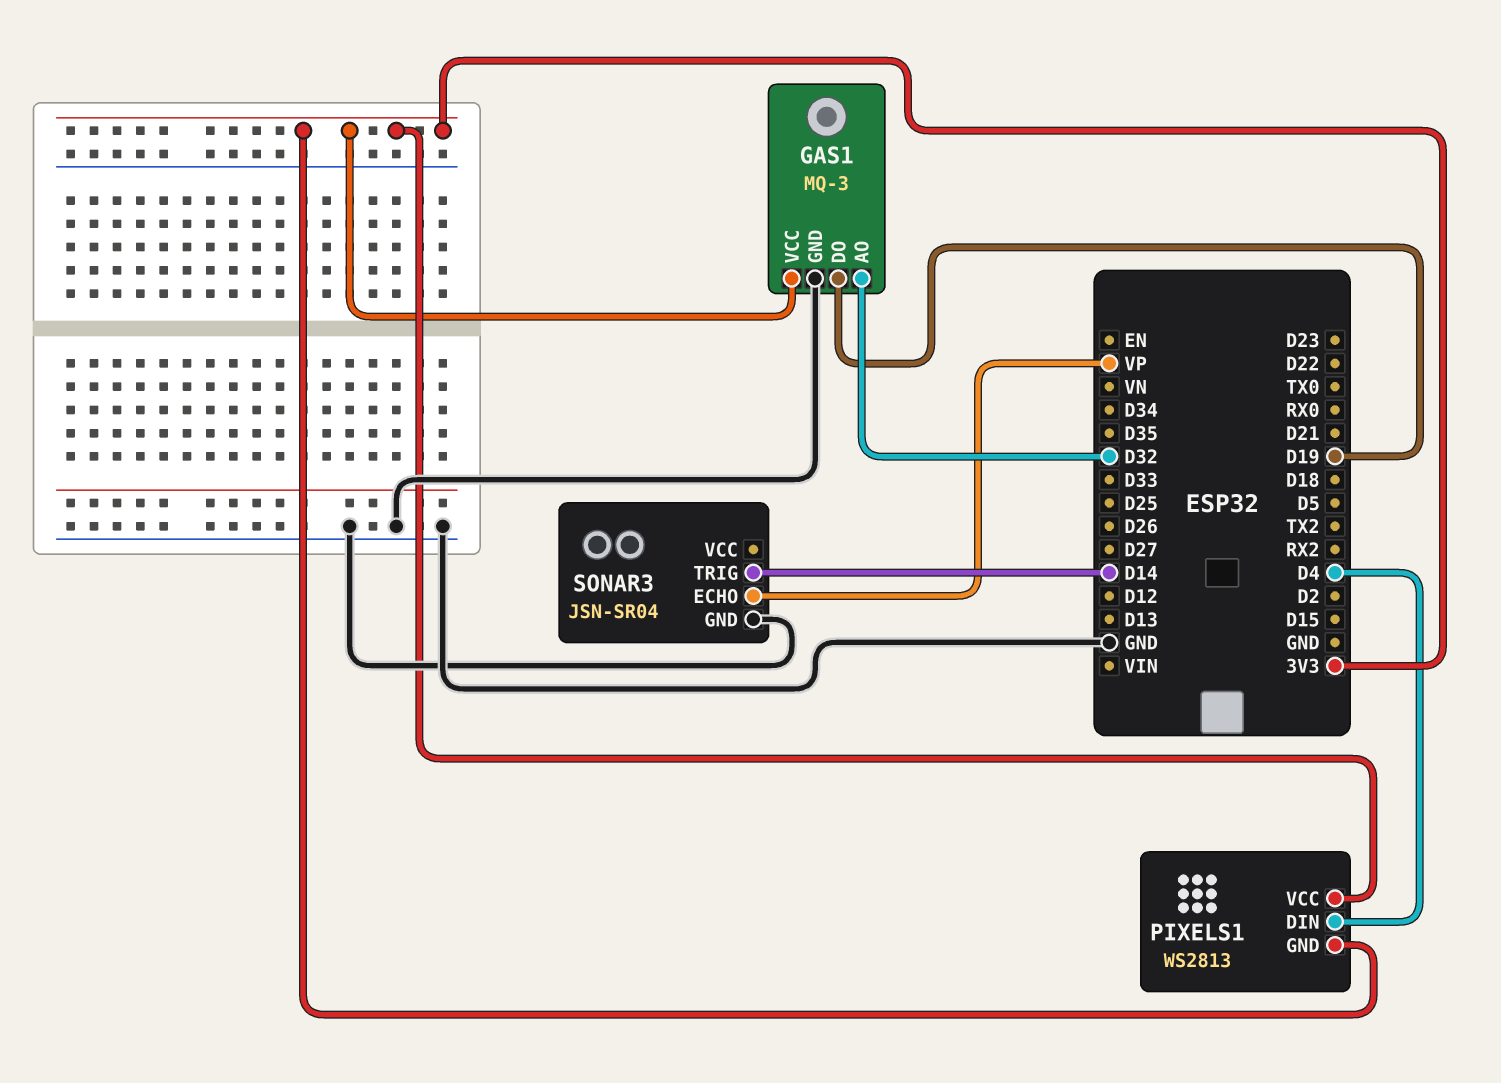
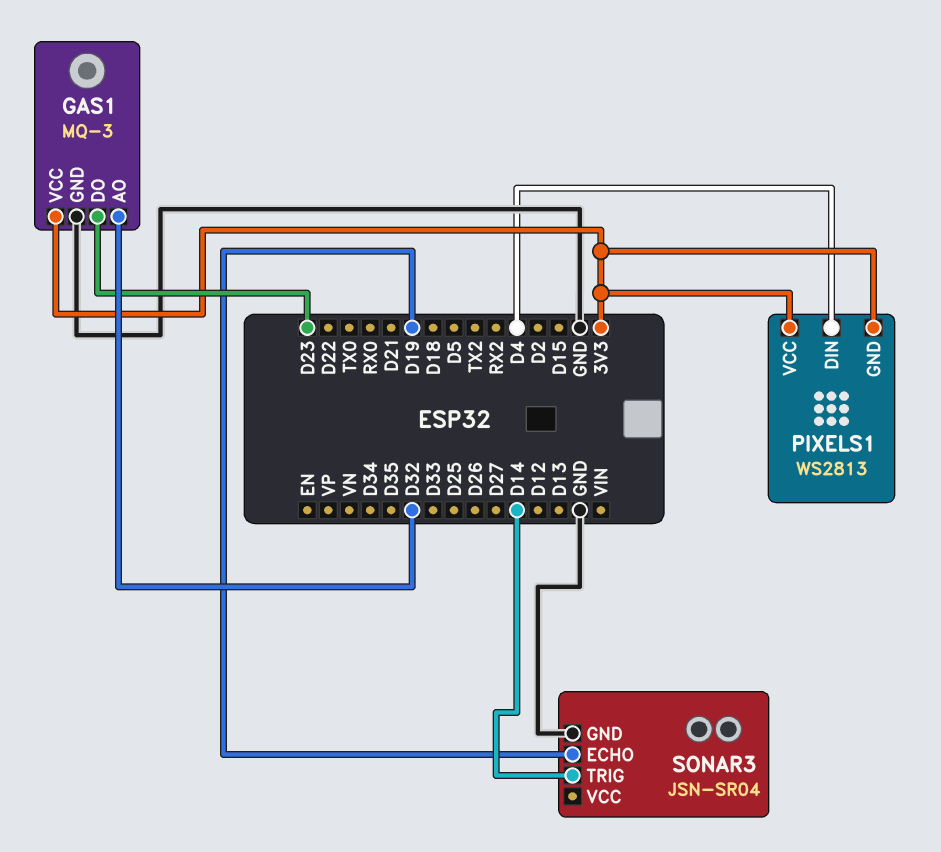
GAS1 pin DO: D19 -> D23
SONAR3 pin ECHO: VP -> D19

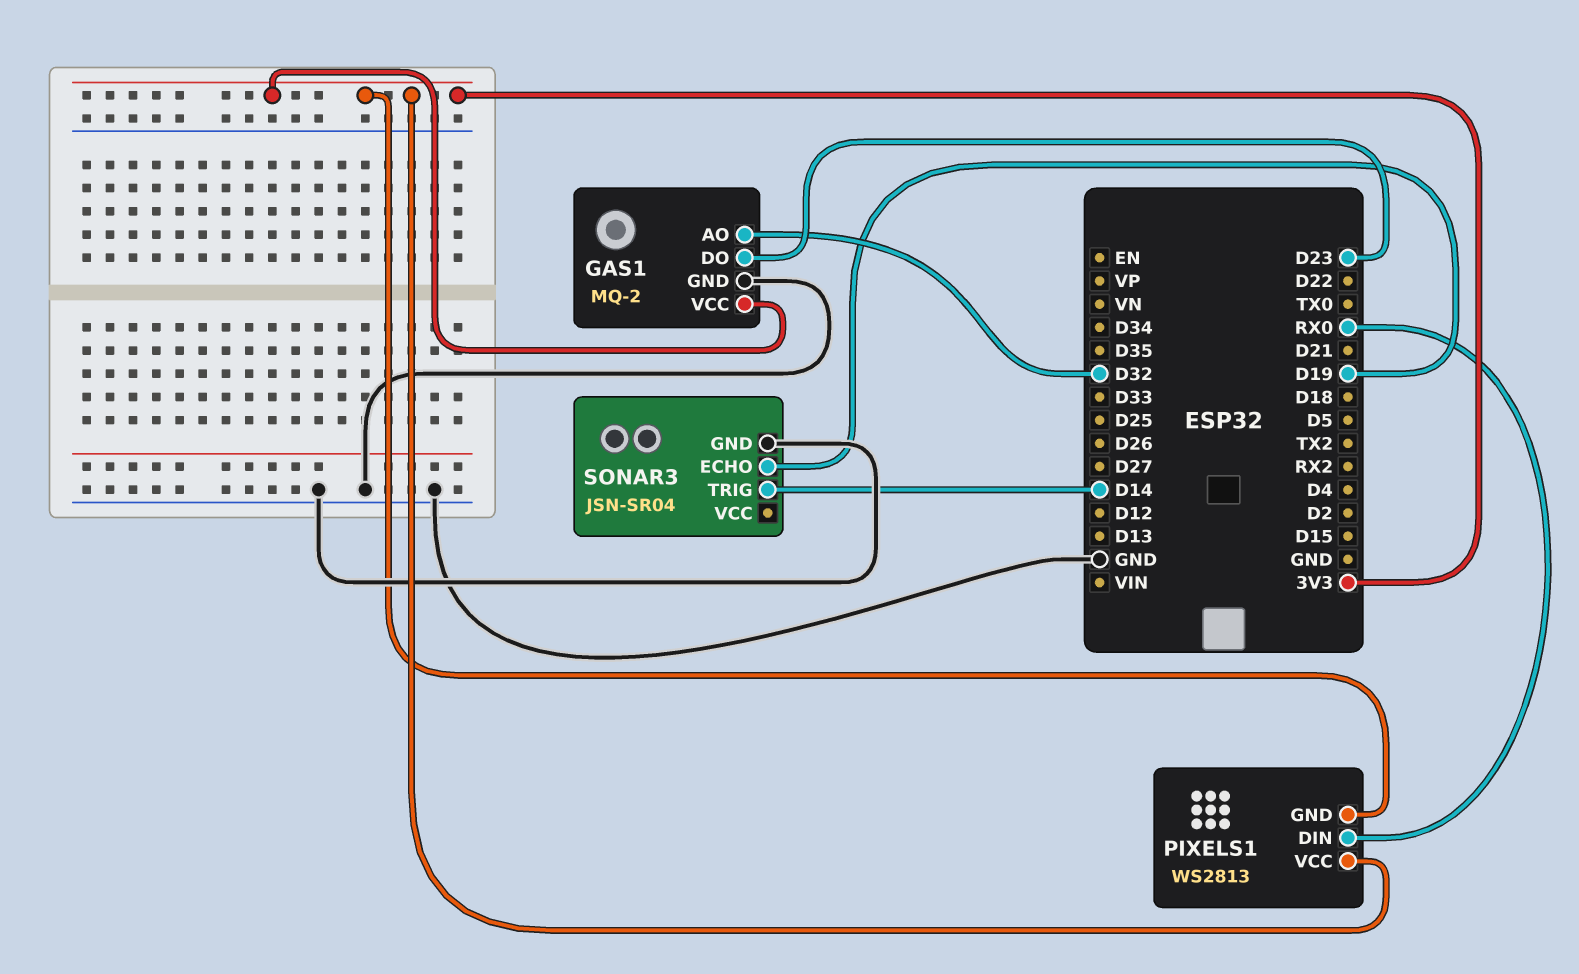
GAS1: MQ-3 -> MQ-2
PIXELS1 pin DIN: D4 -> RX0

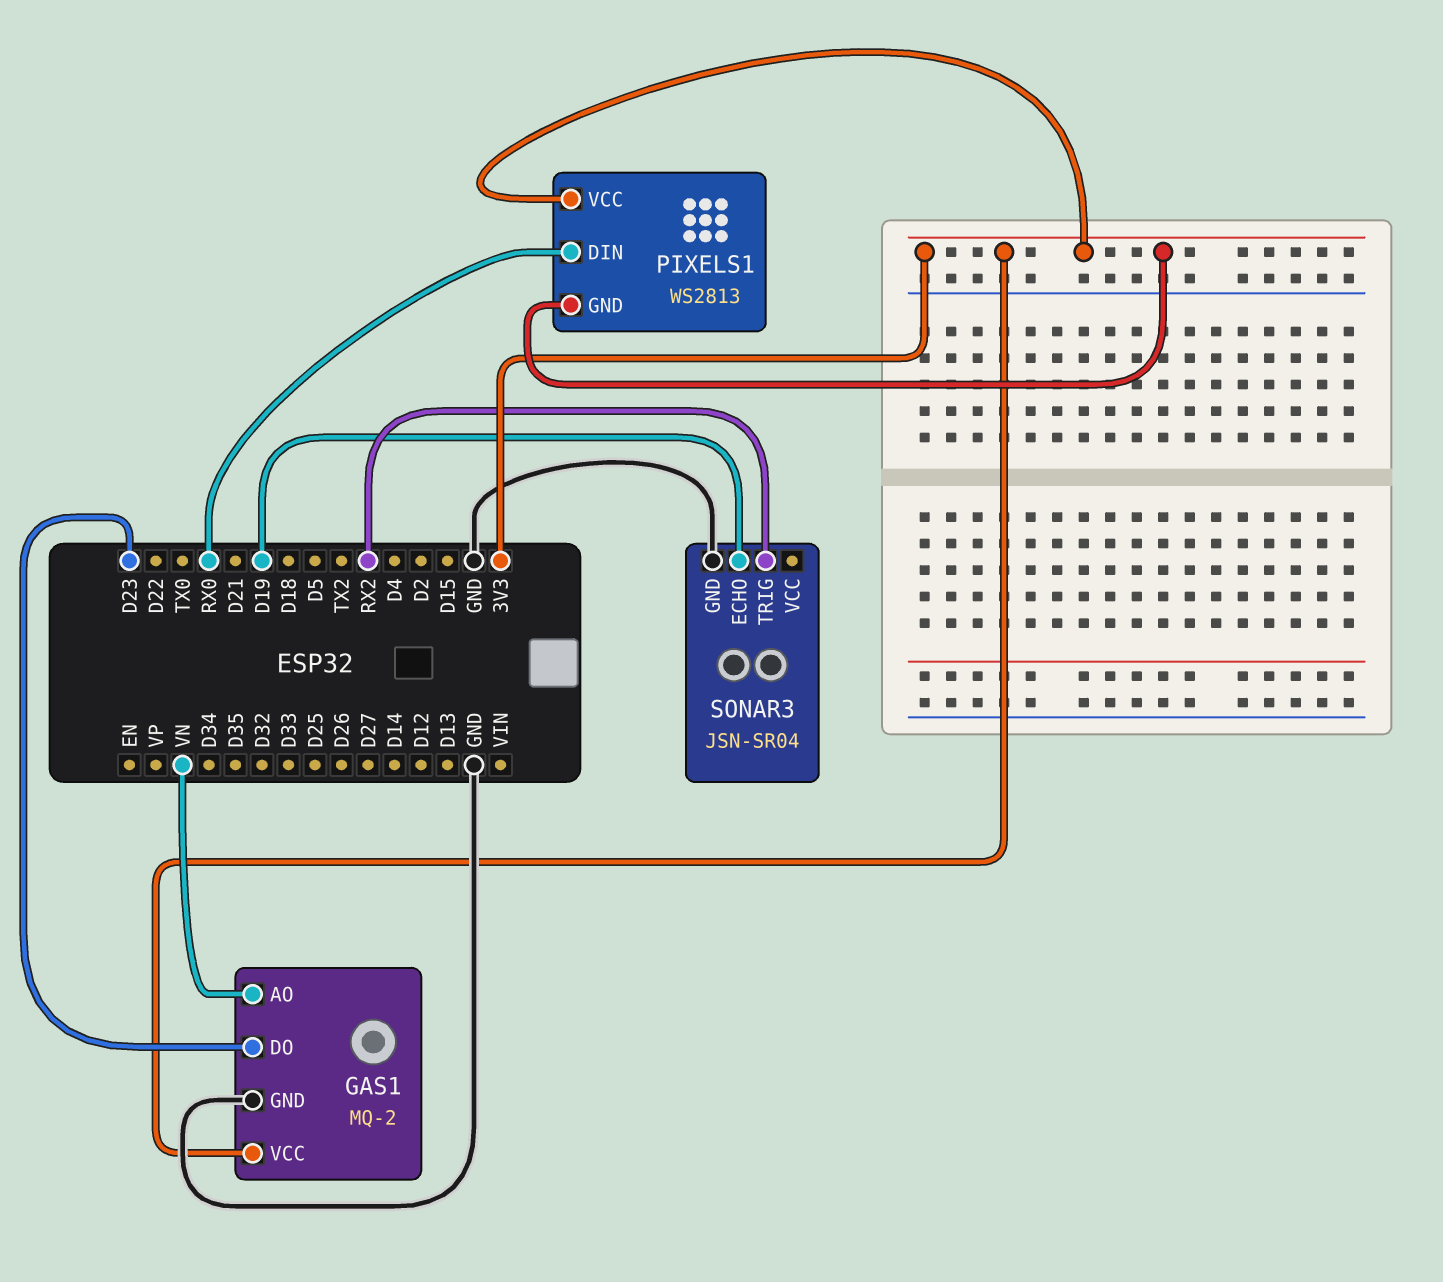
GAS1 pin AO: D32 -> VN
SONAR3 pin TRIG: D14 -> RX2

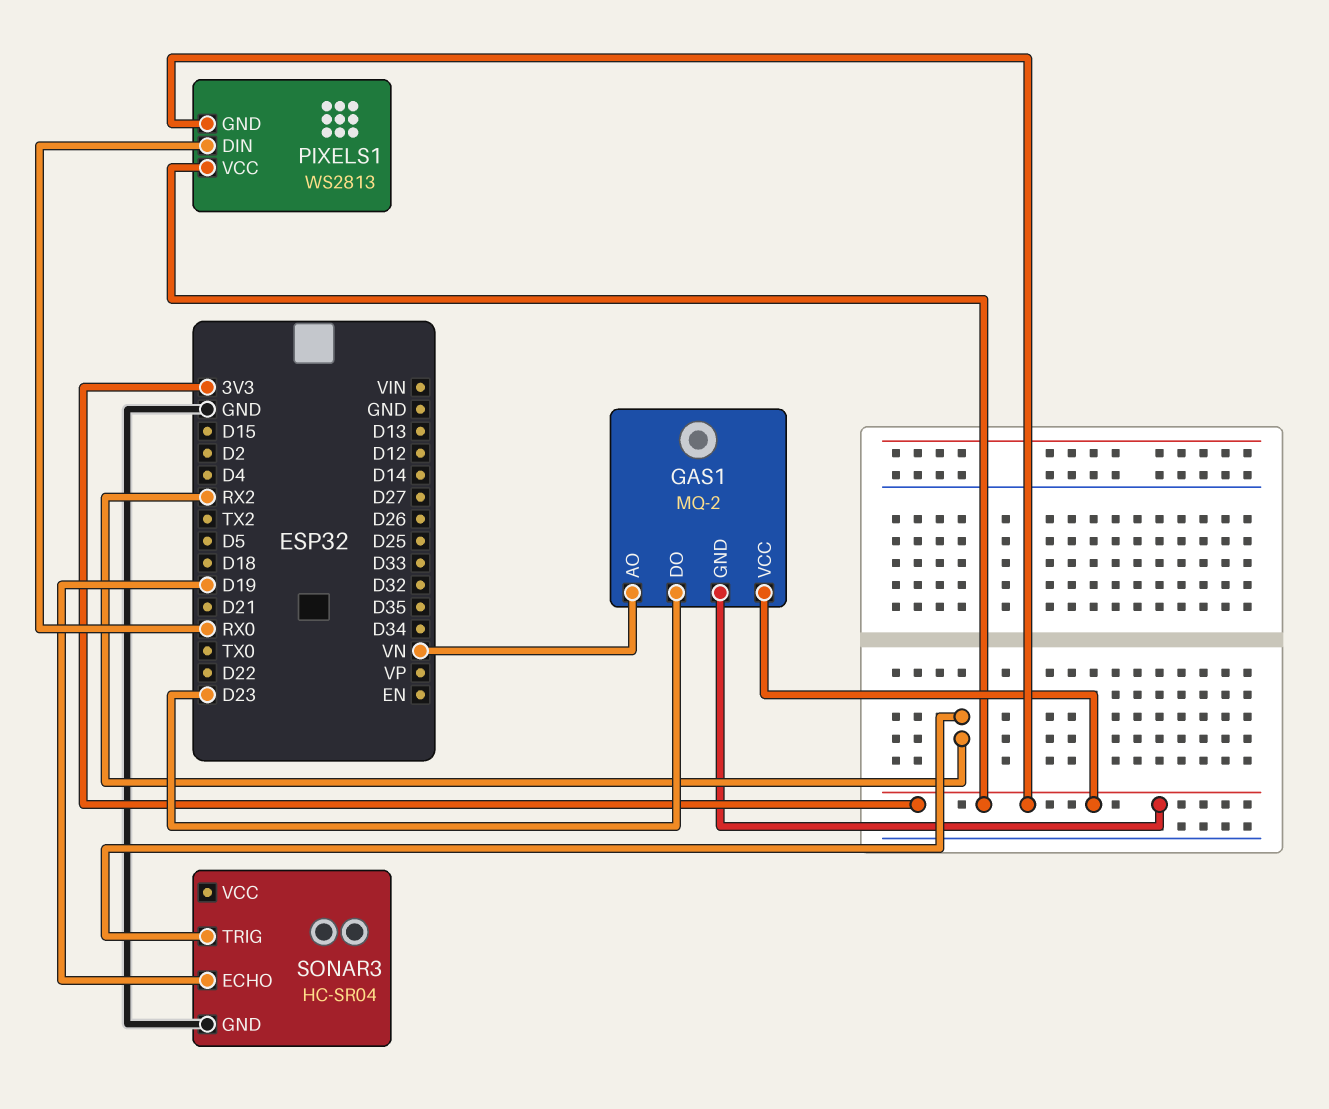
GAS1 pin GND: GND -> 3V3
SONAR3: JSN-SR04 -> HC-SR04

